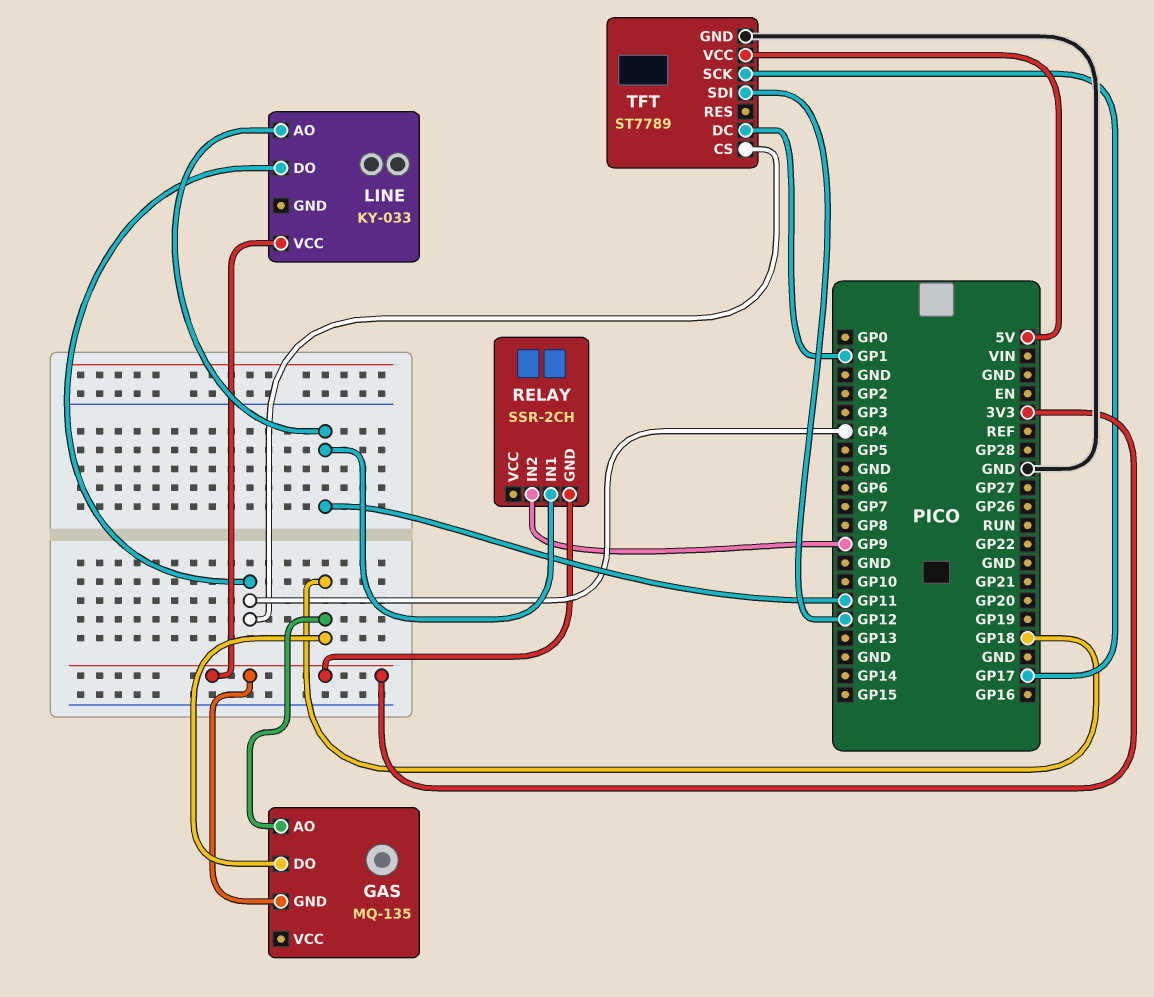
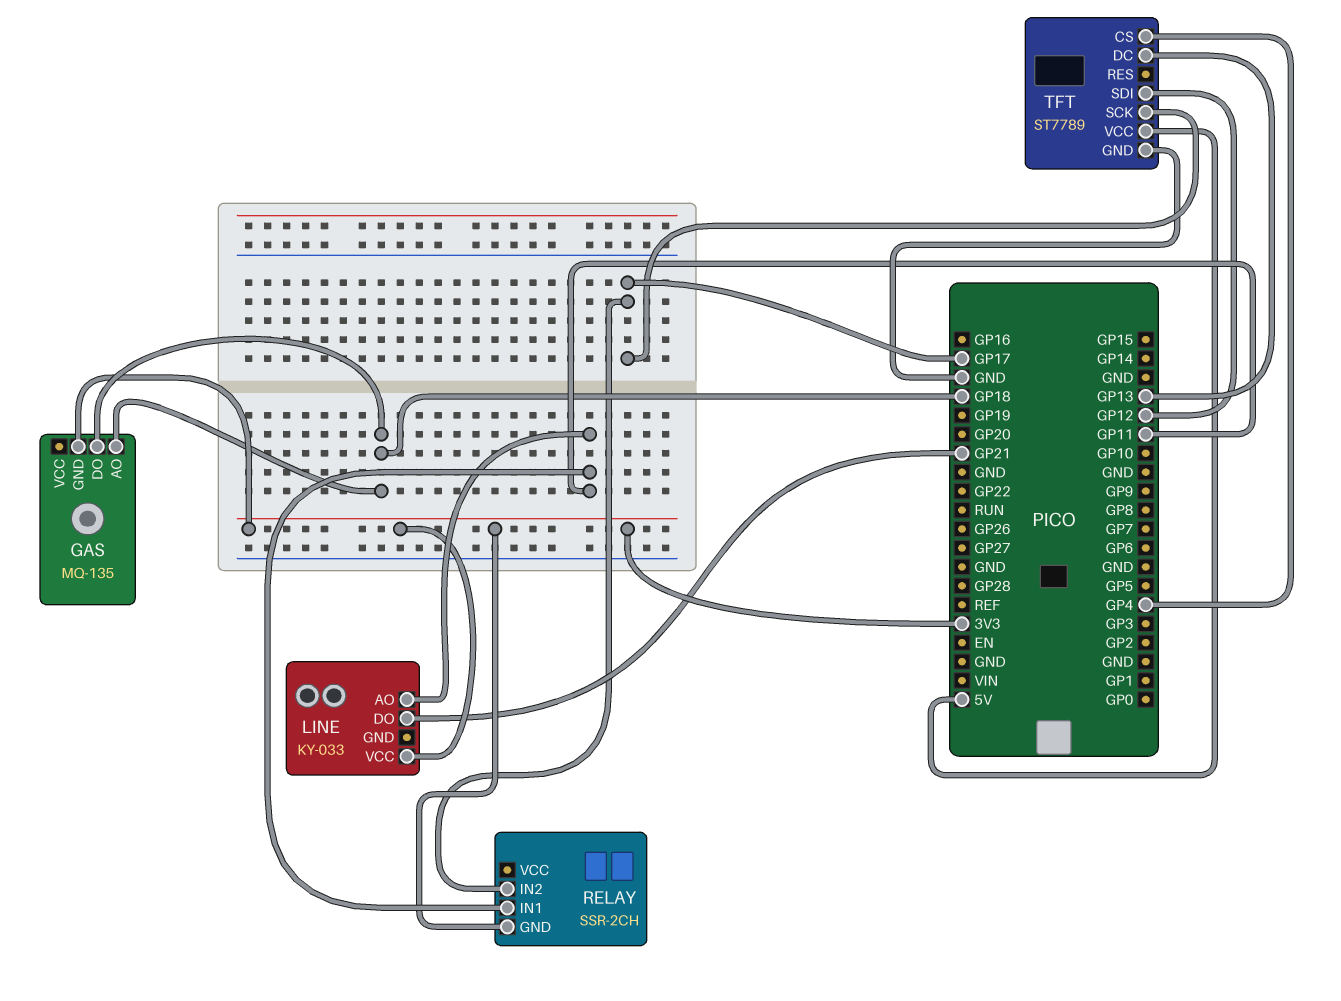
LINE pin DO: GP4 -> GP21
RELAY pin IN2: GP9 -> GP17
TFT pin DC: GP1 -> GP13

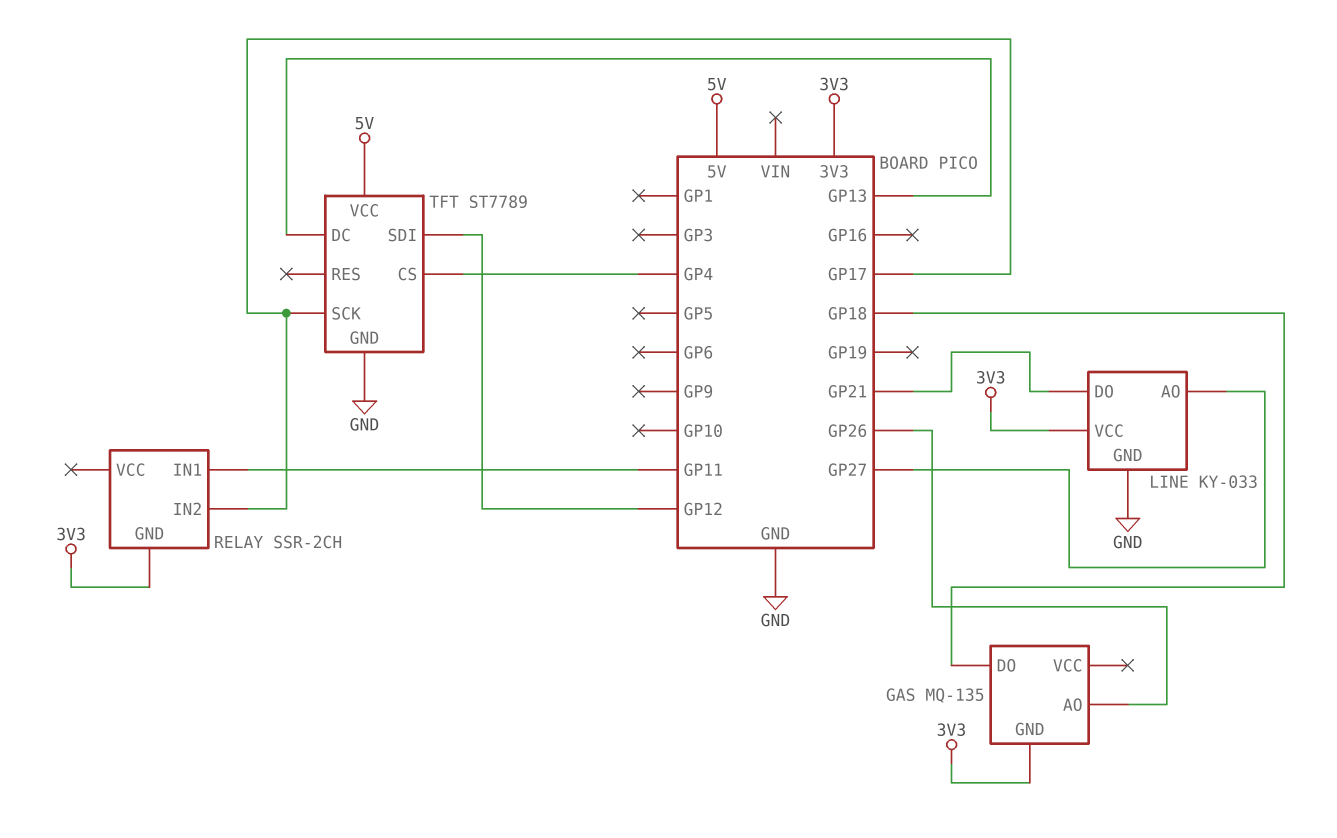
GAS pin AO: GP18 -> GP26
LINE pin AO: GP11 -> GP27
LINE pin GND: none -> GND

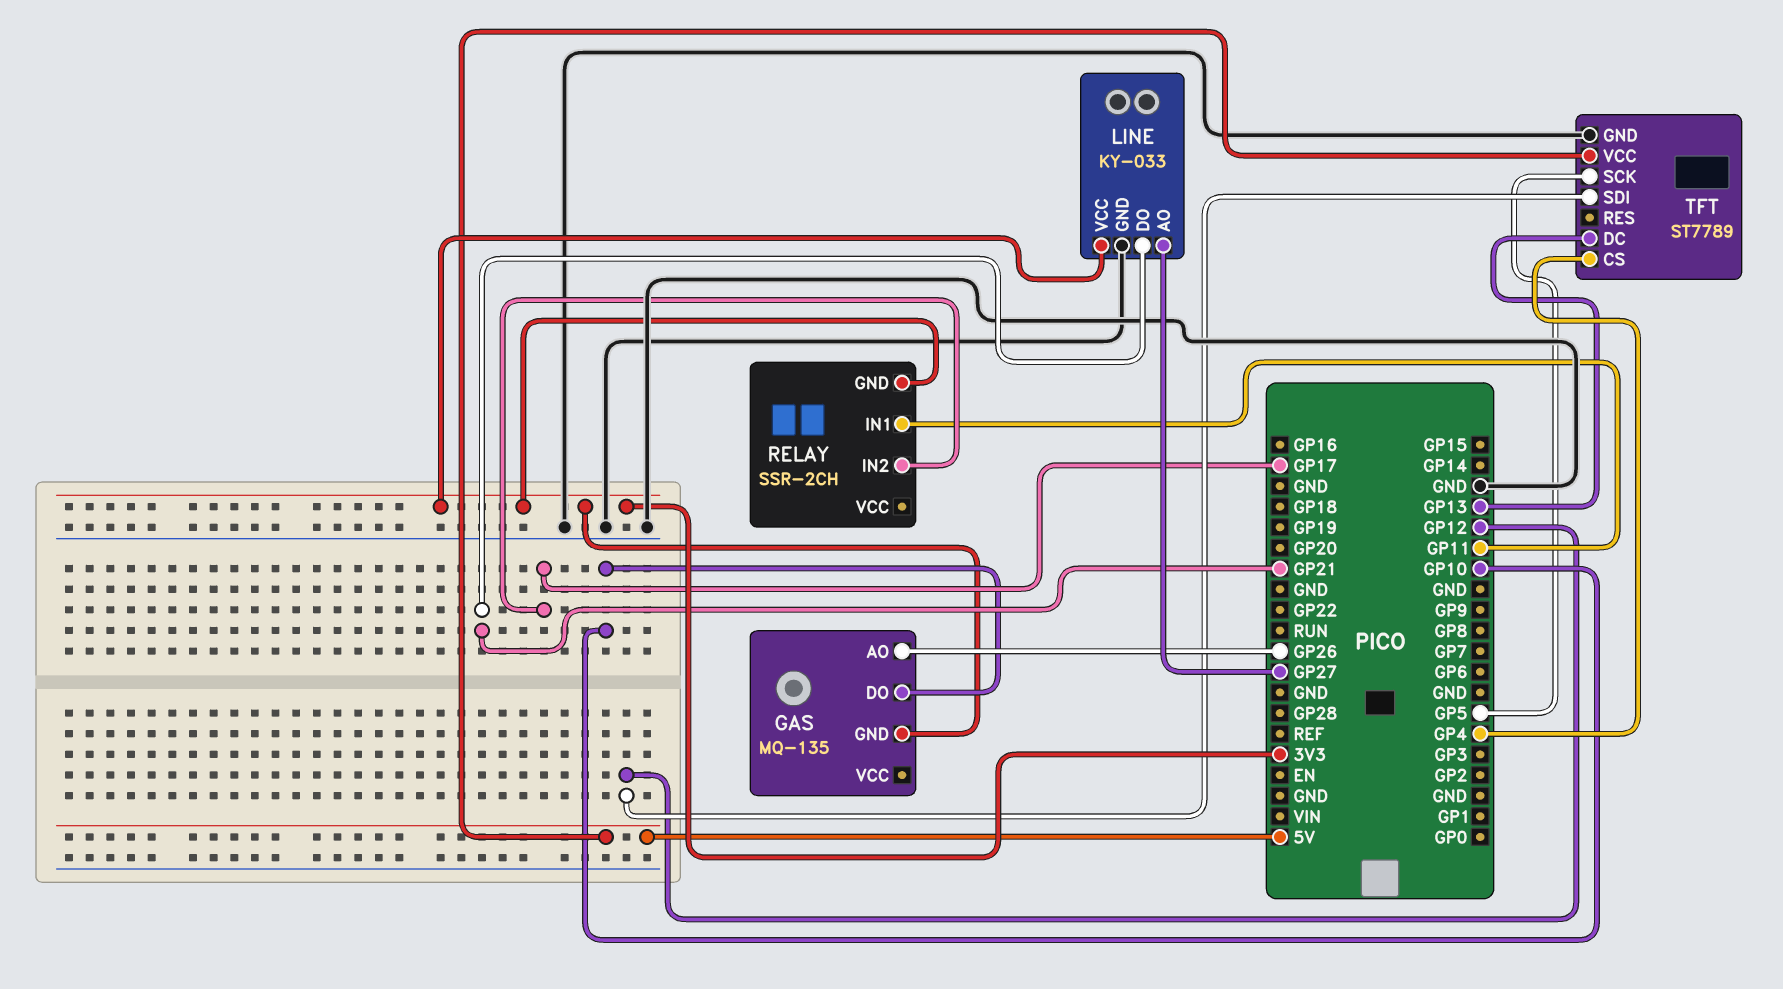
GAS pin DO: GP18 -> GP10
TFT pin SCK: GP17 -> GP5

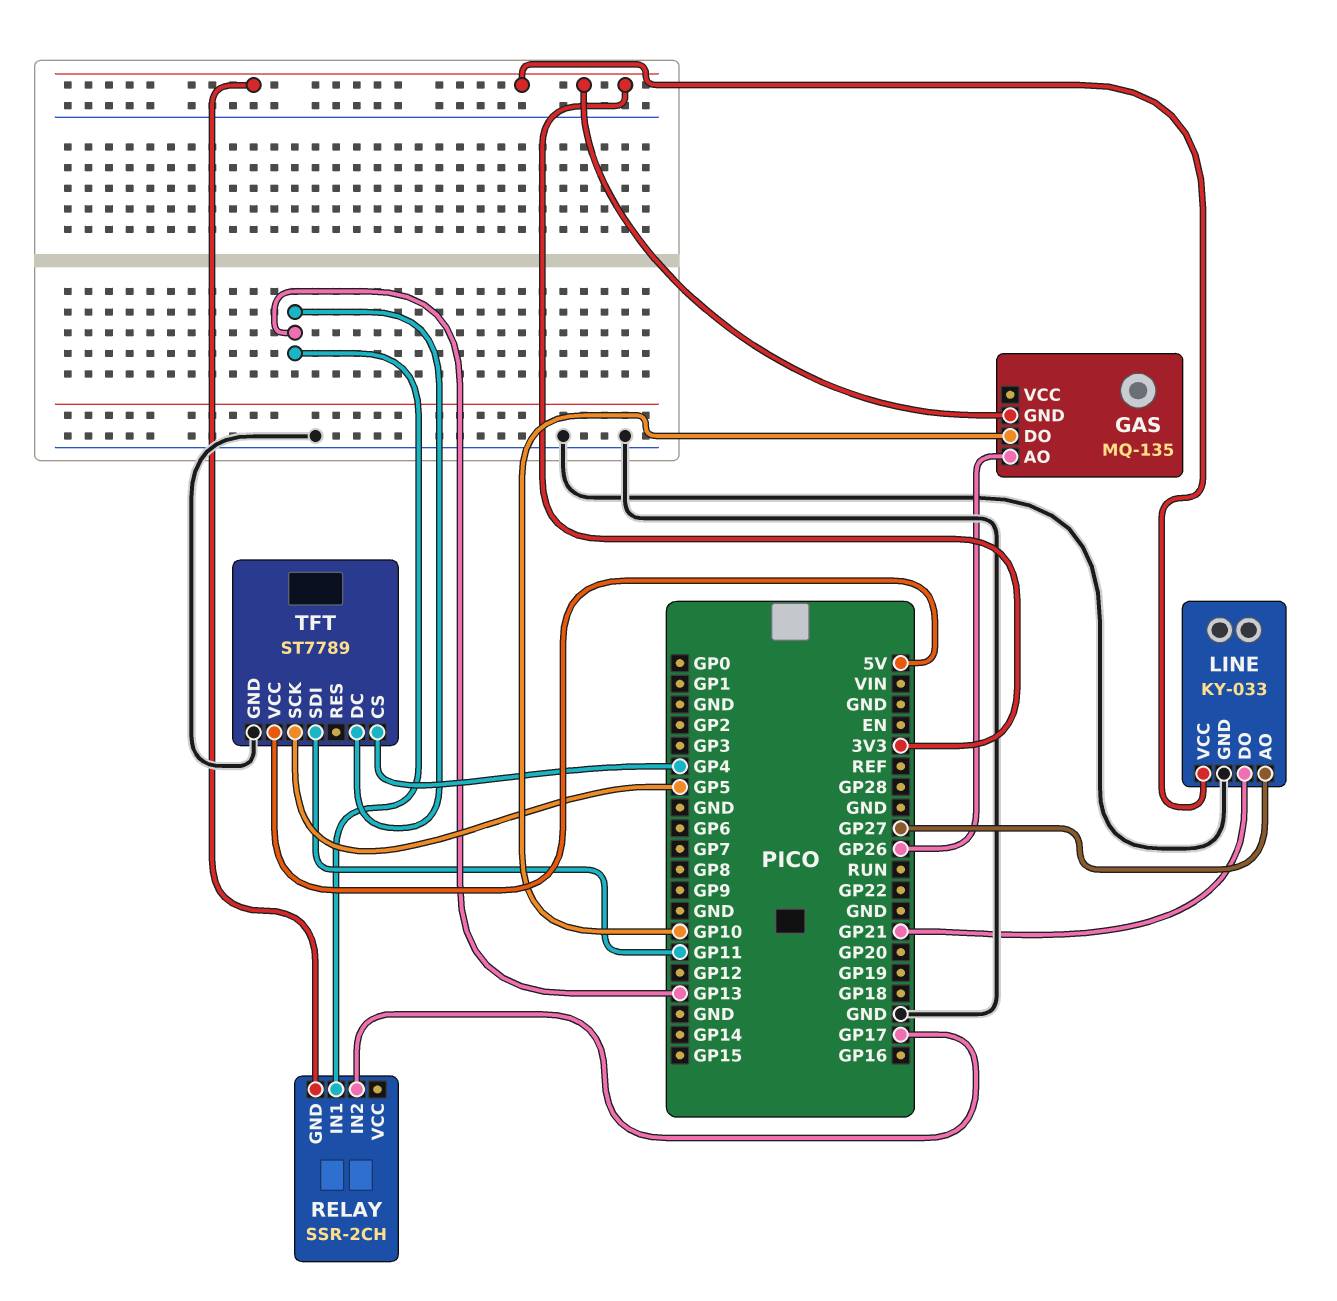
RELAY pin IN1: GP11 -> GP13
TFT pin SDI: GP12 -> GP11

